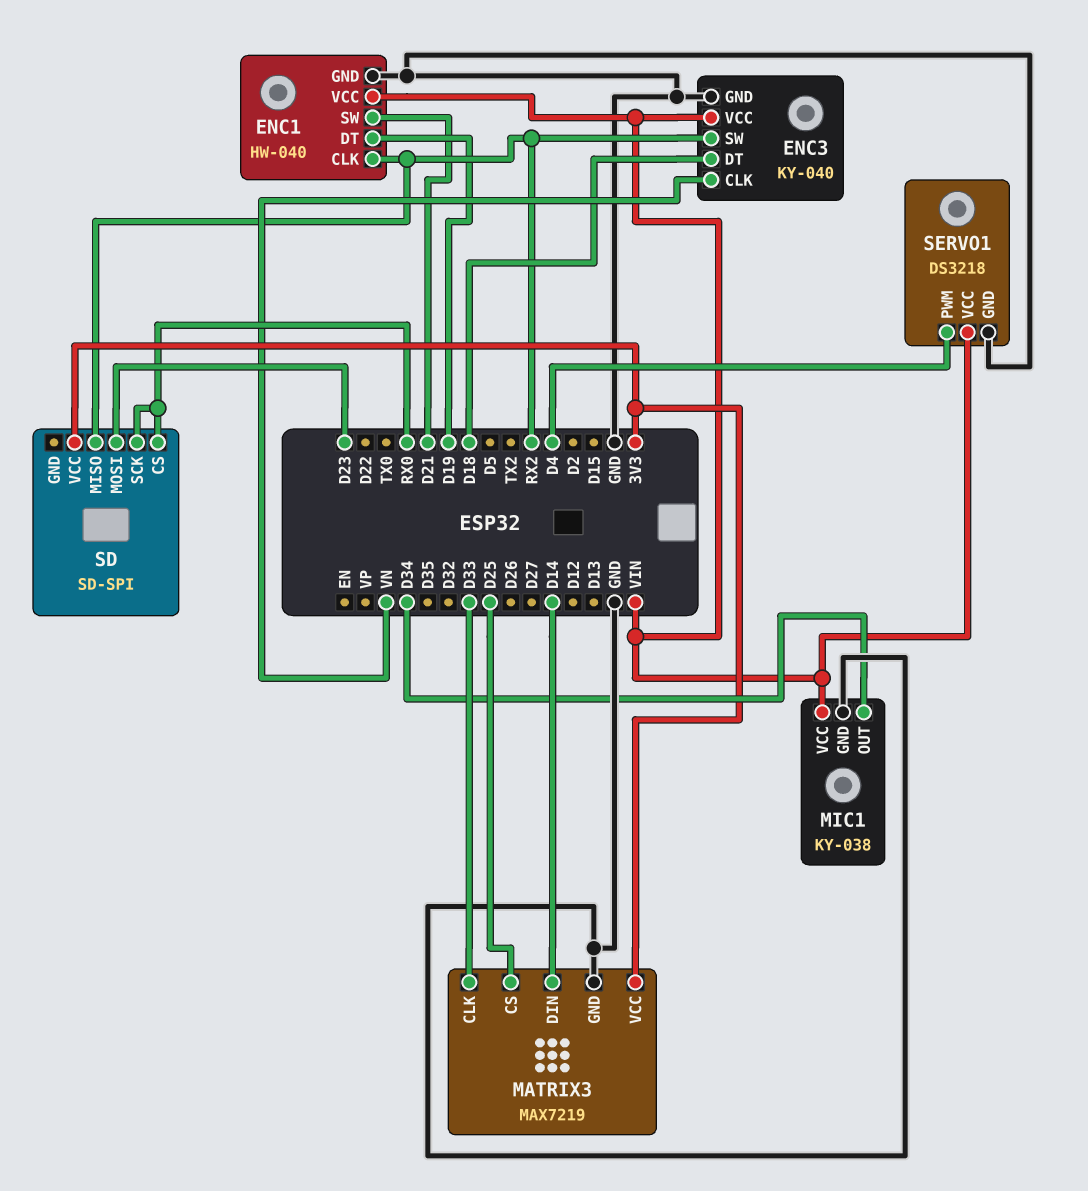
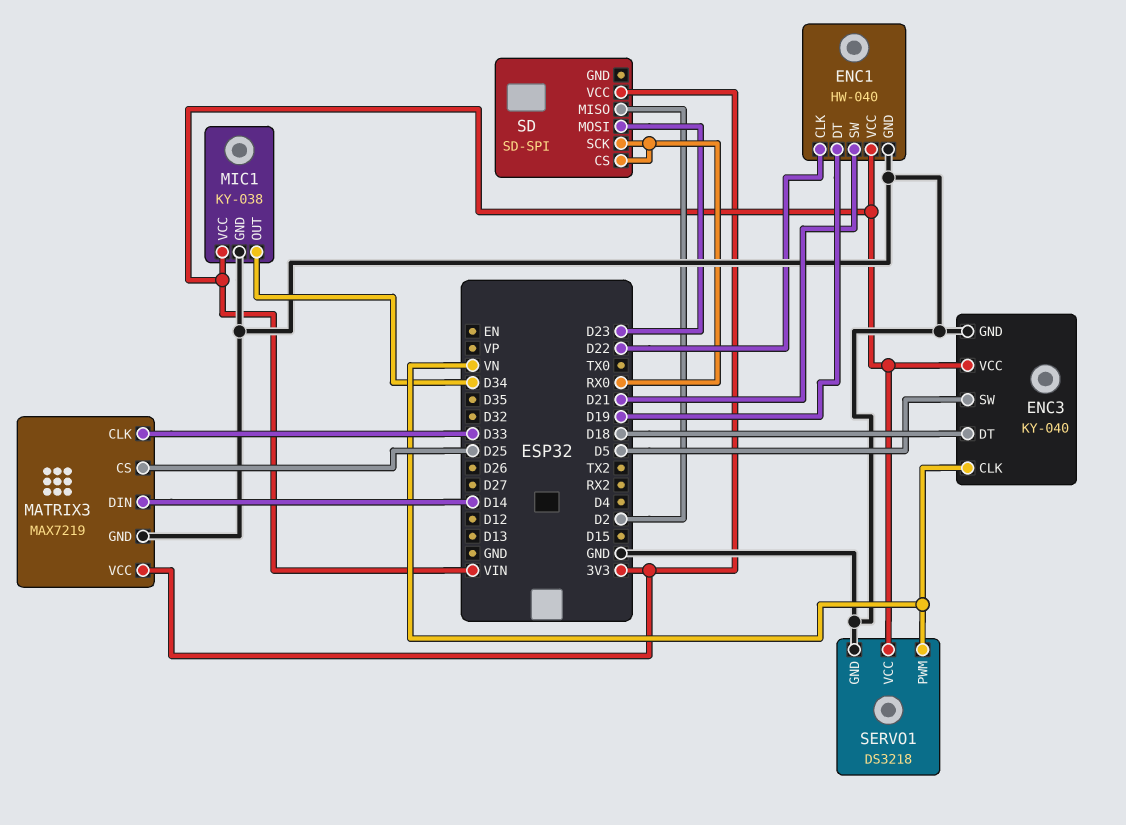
ENC1 pin CLK: RX2 -> D22
ENC3 pin SW: RX2 -> D5
SD pin MISO: RX2 -> D2
SERVO1 pin PWM: D4 -> VN

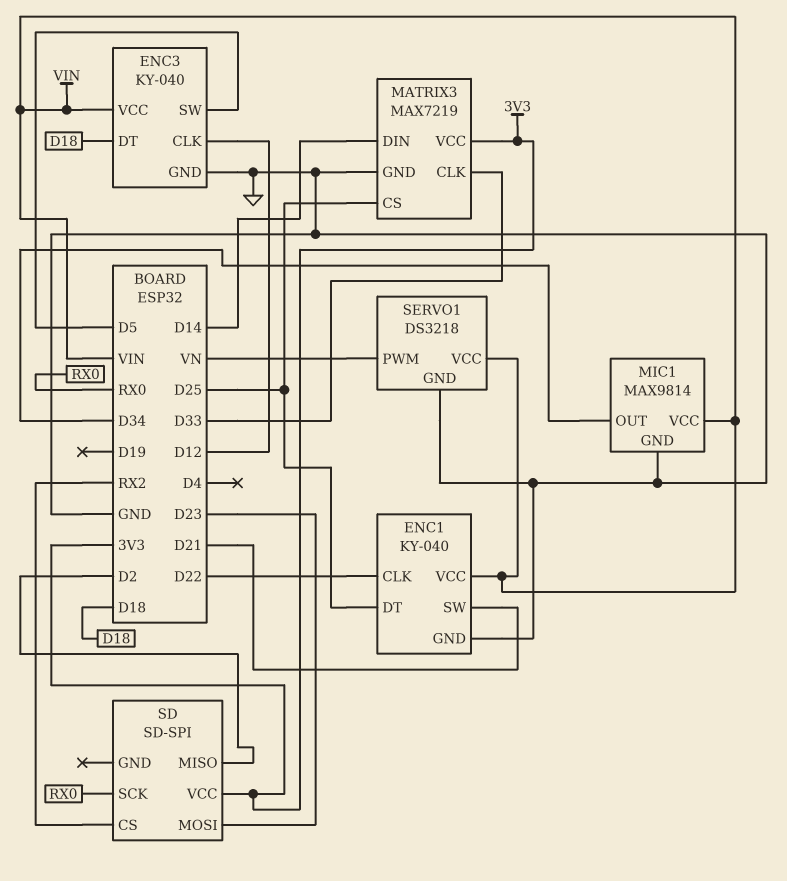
ENC1: HW-040 -> KY-040
ENC1 pin DT: D19 -> D25
ENC3 pin CLK: VN -> D12
MIC1: KY-038 -> MAX9814
SD pin CS: RX0 -> RX2

